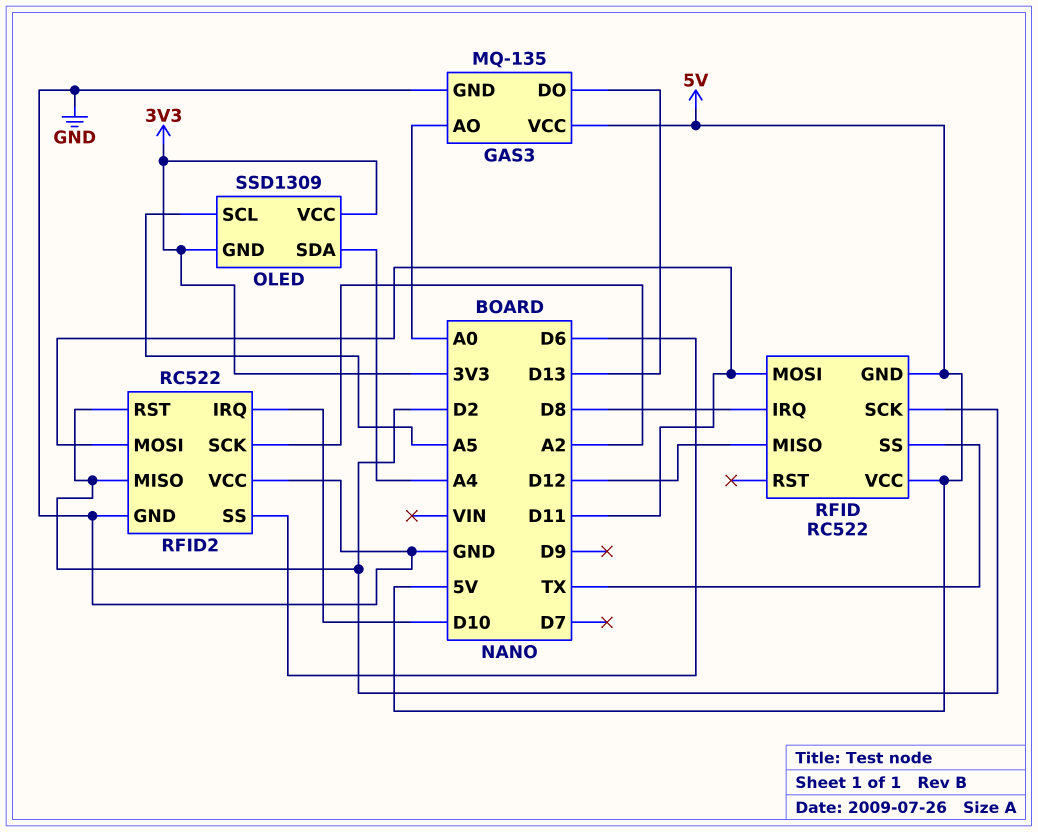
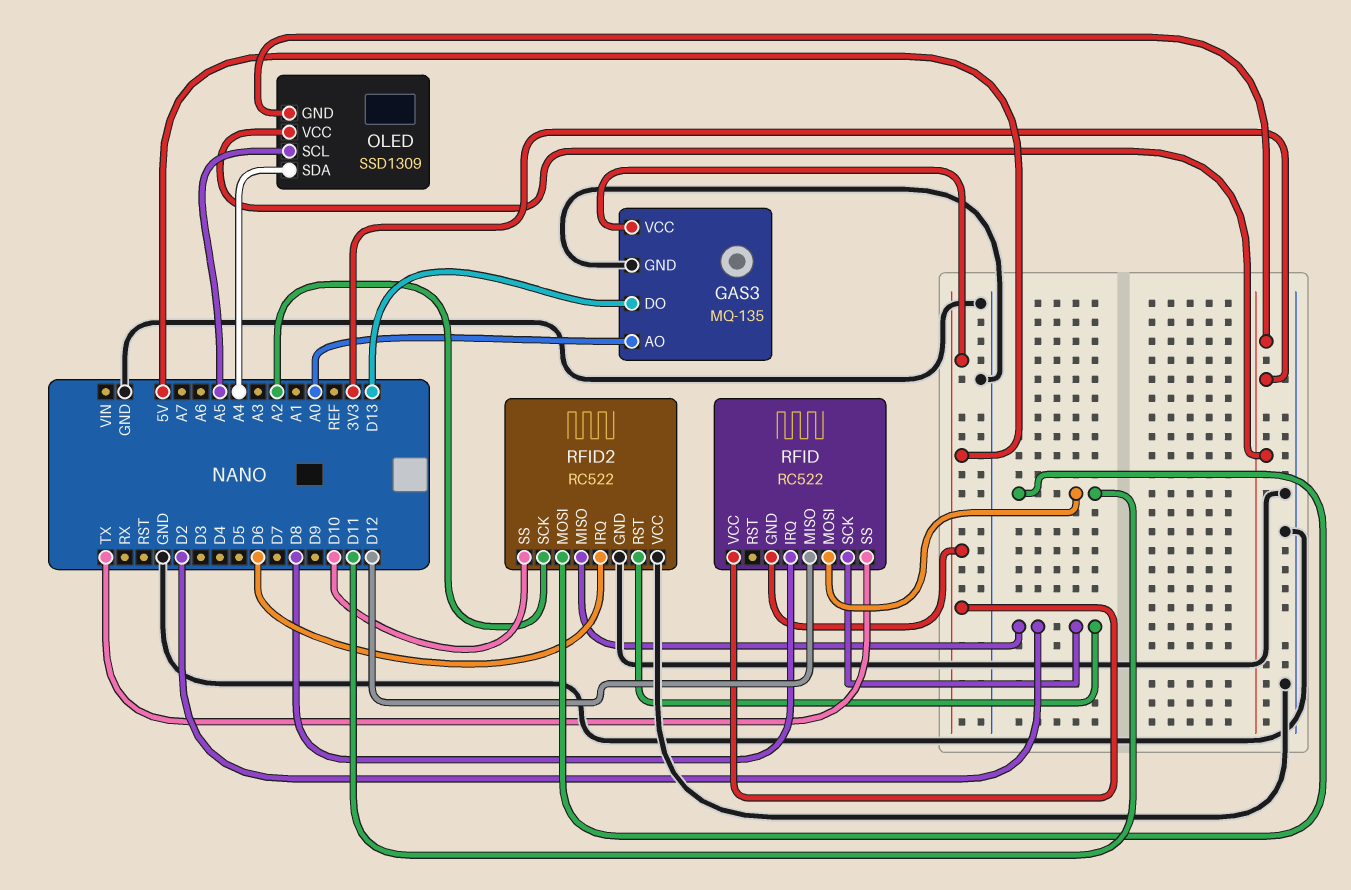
RFID2 pin IRQ: D10 -> D6
RFID2 pin SS: D6 -> D10

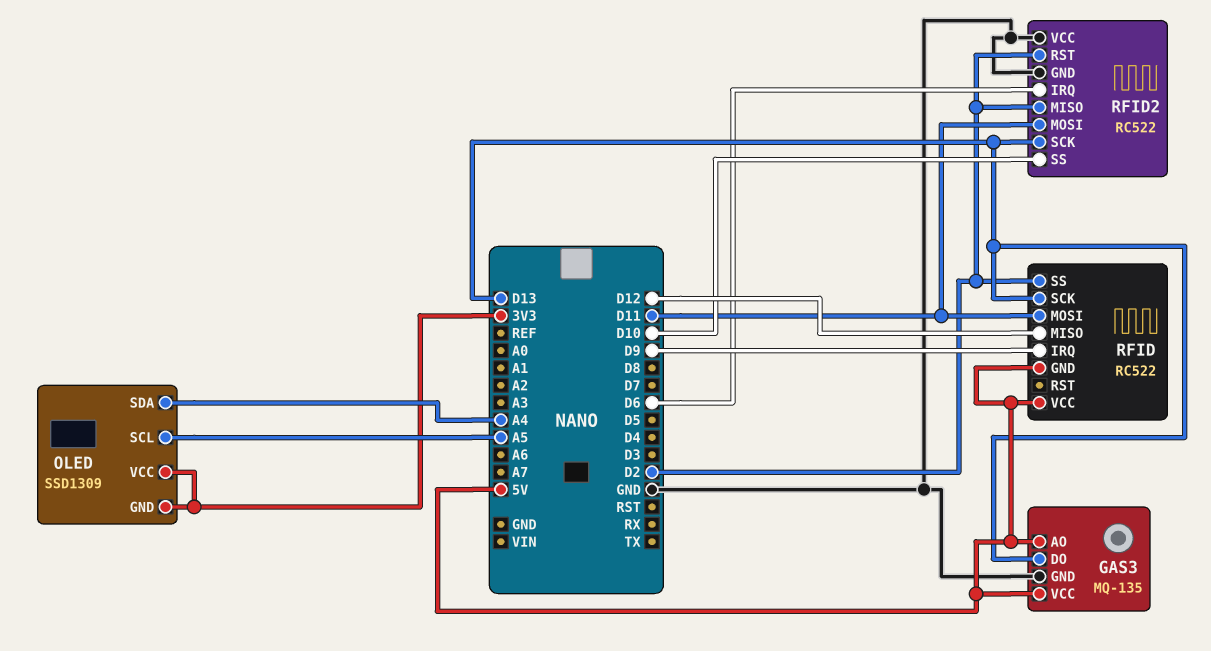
GAS3 pin AO: A0 -> 5V
RFID pin IRQ: D8 -> D9
RFID pin SCK: D2 -> D13
RFID pin SS: TX -> D2
RFID2 pin SCK: A2 -> D13

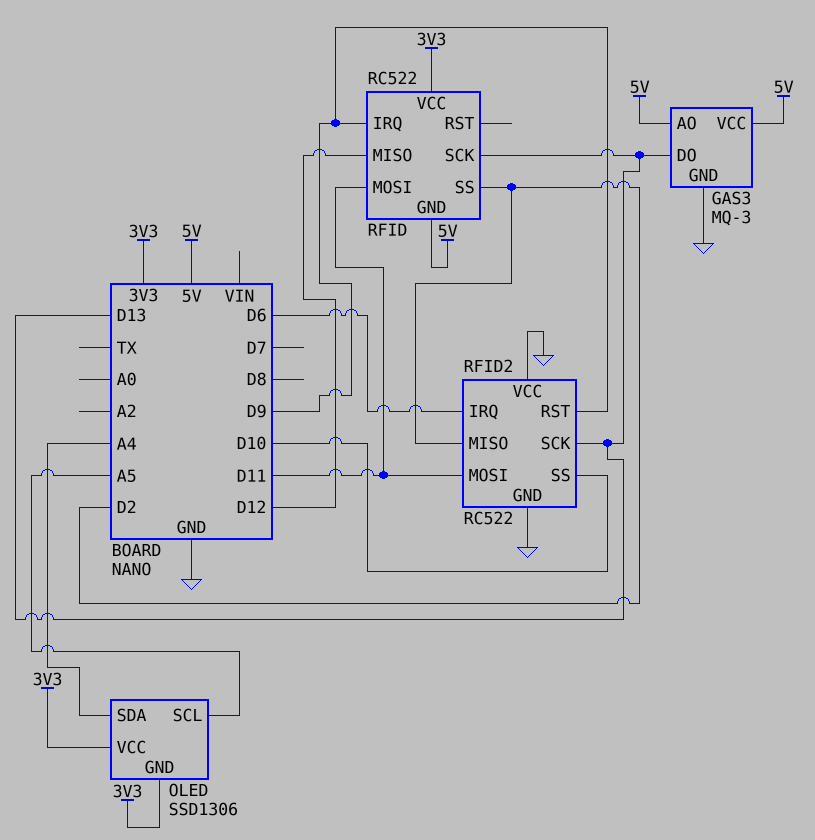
GAS3: MQ-135 -> MQ-3
OLED: SSD1309 -> SSD1306
RFID pin VCC: 5V -> 3V3
RFID2 pin RST: D2 -> D9

